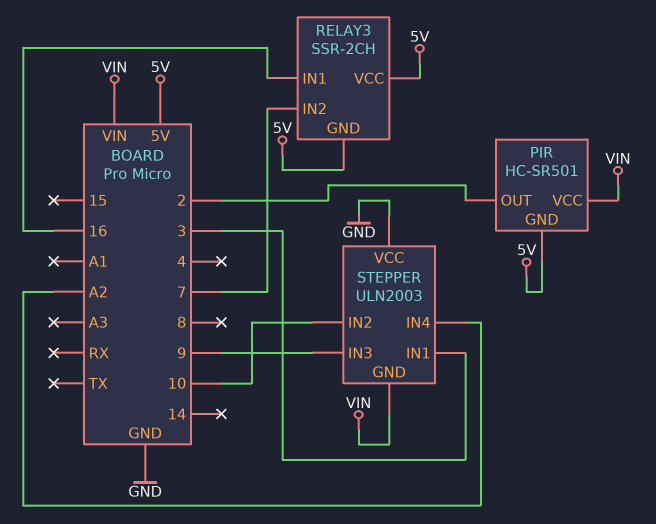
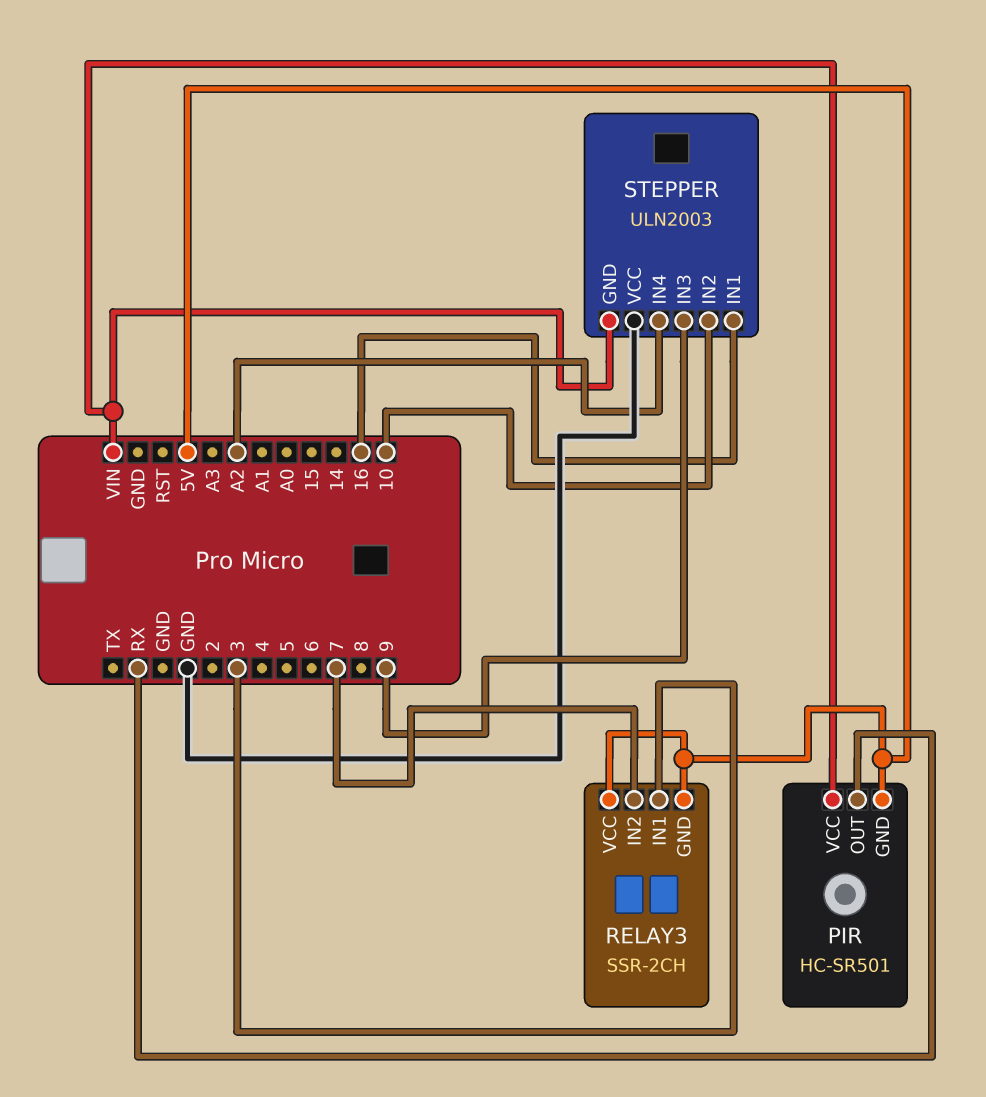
PIR pin OUT: 2 -> RX
RELAY3 pin IN1: 16 -> 3
STEPPER pin IN1: 3 -> 16

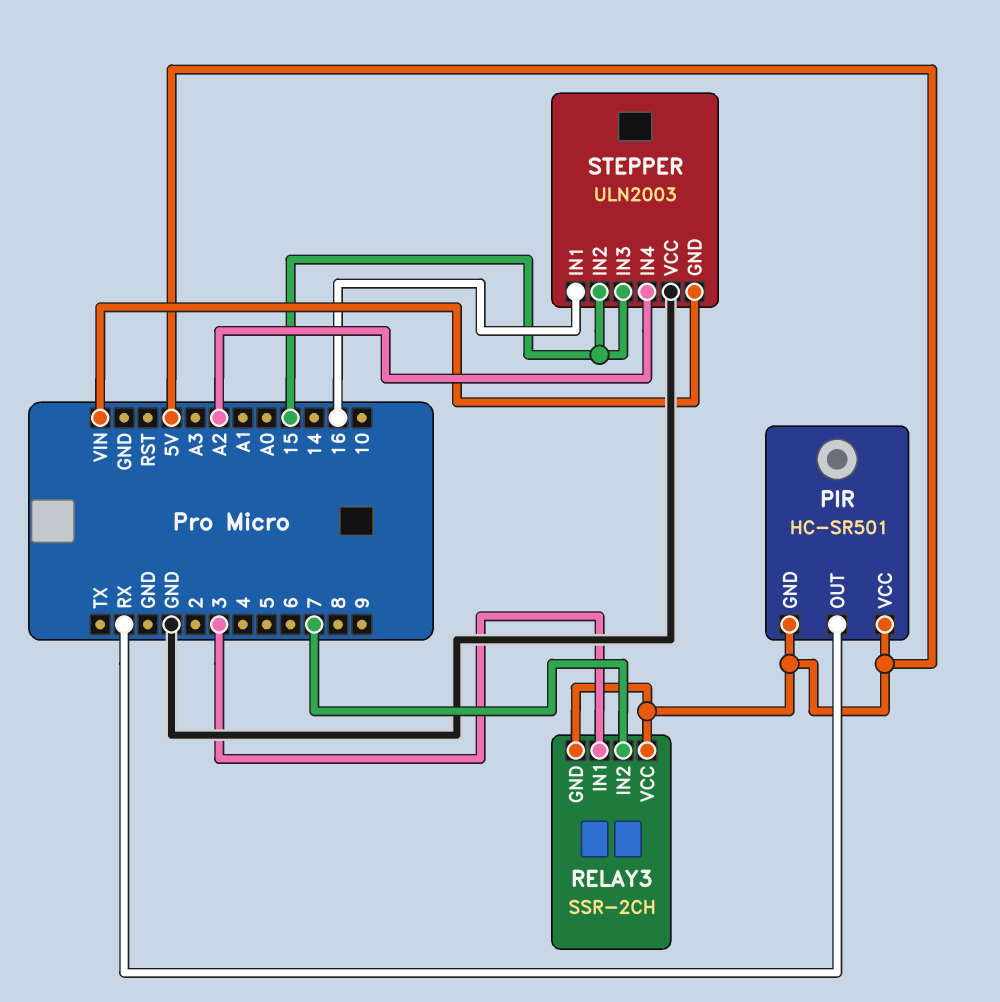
PIR pin VCC: VIN -> 5V
STEPPER pin IN2: 10 -> 15
STEPPER pin IN3: 9 -> 15

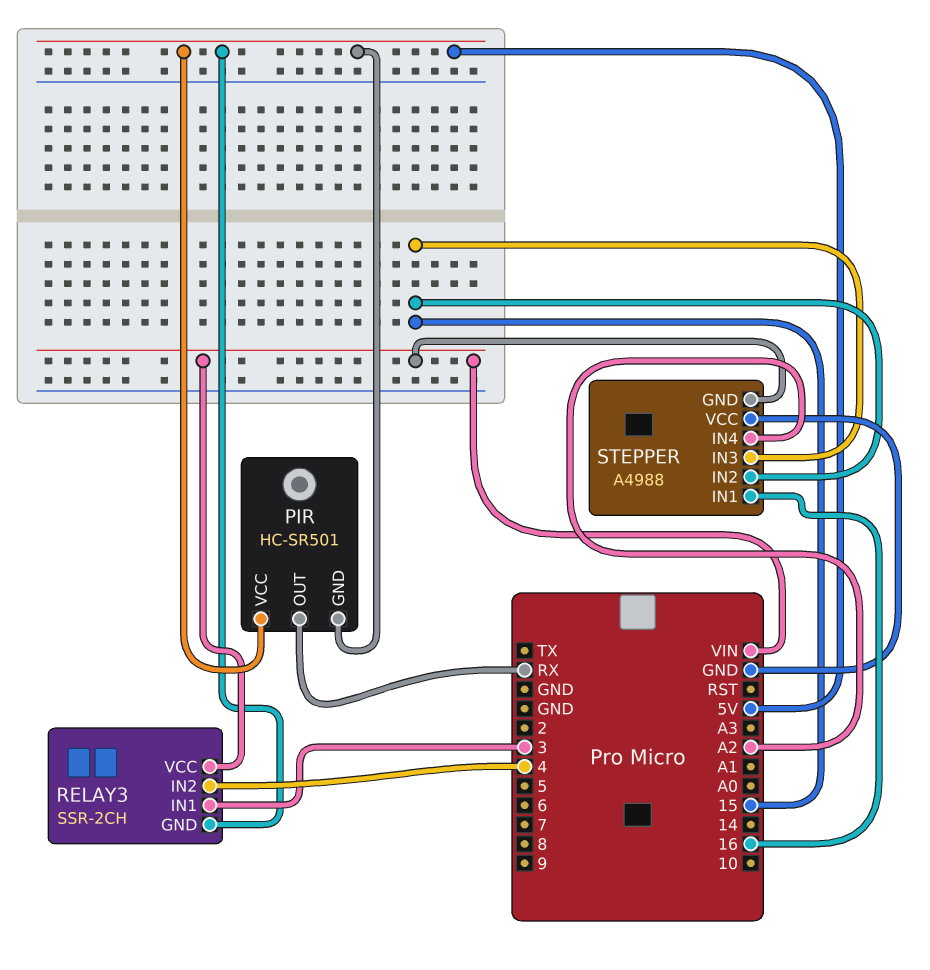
RELAY3 pin IN2: 7 -> 4
RELAY3 pin VCC: 5V -> VIN
STEPPER: ULN2003 -> A4988

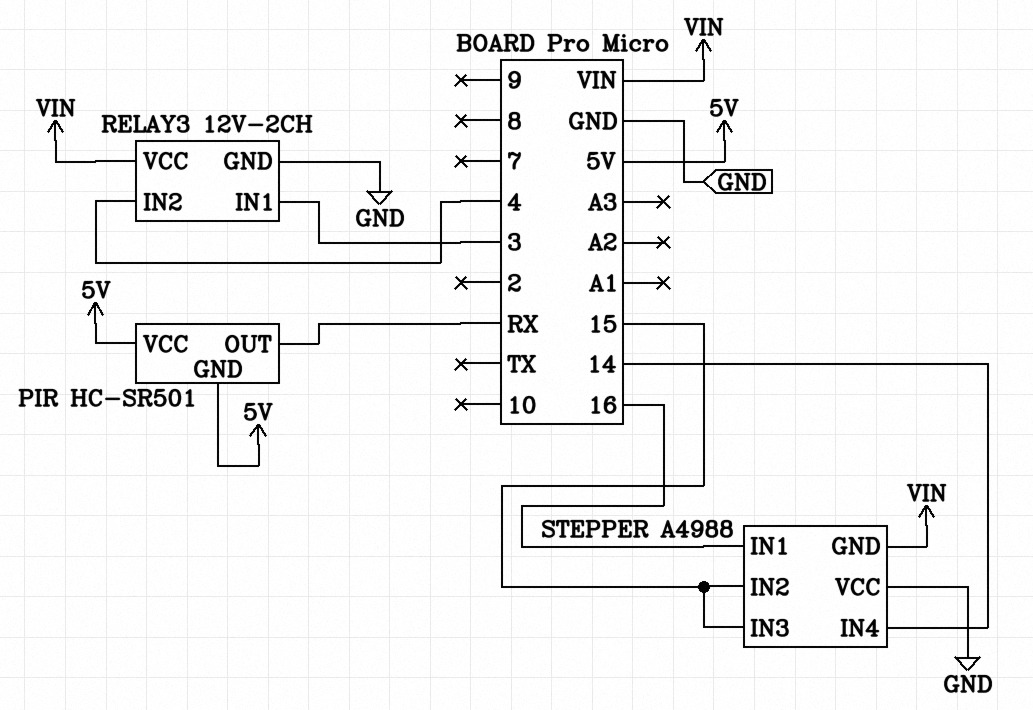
RELAY3: SSR-2CH -> 12V-2CH
RELAY3 pin GND: 5V -> GND
STEPPER pin IN4: A2 -> 14

